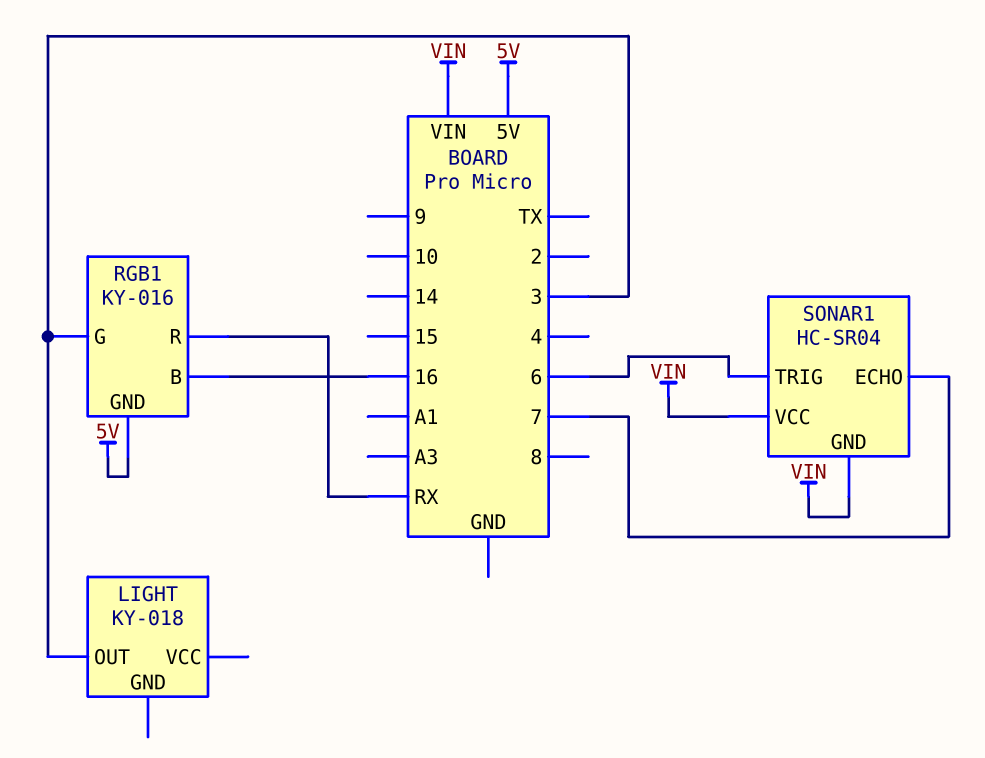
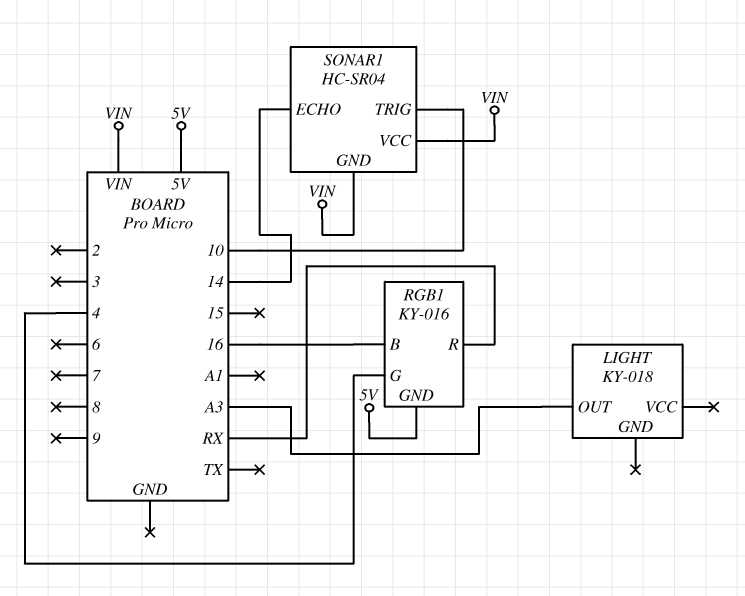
LIGHT pin OUT: 3 -> A3
RGB1 pin G: 3 -> 4
SONAR1 pin ECHO: 7 -> 14
SONAR1 pin TRIG: 6 -> 10

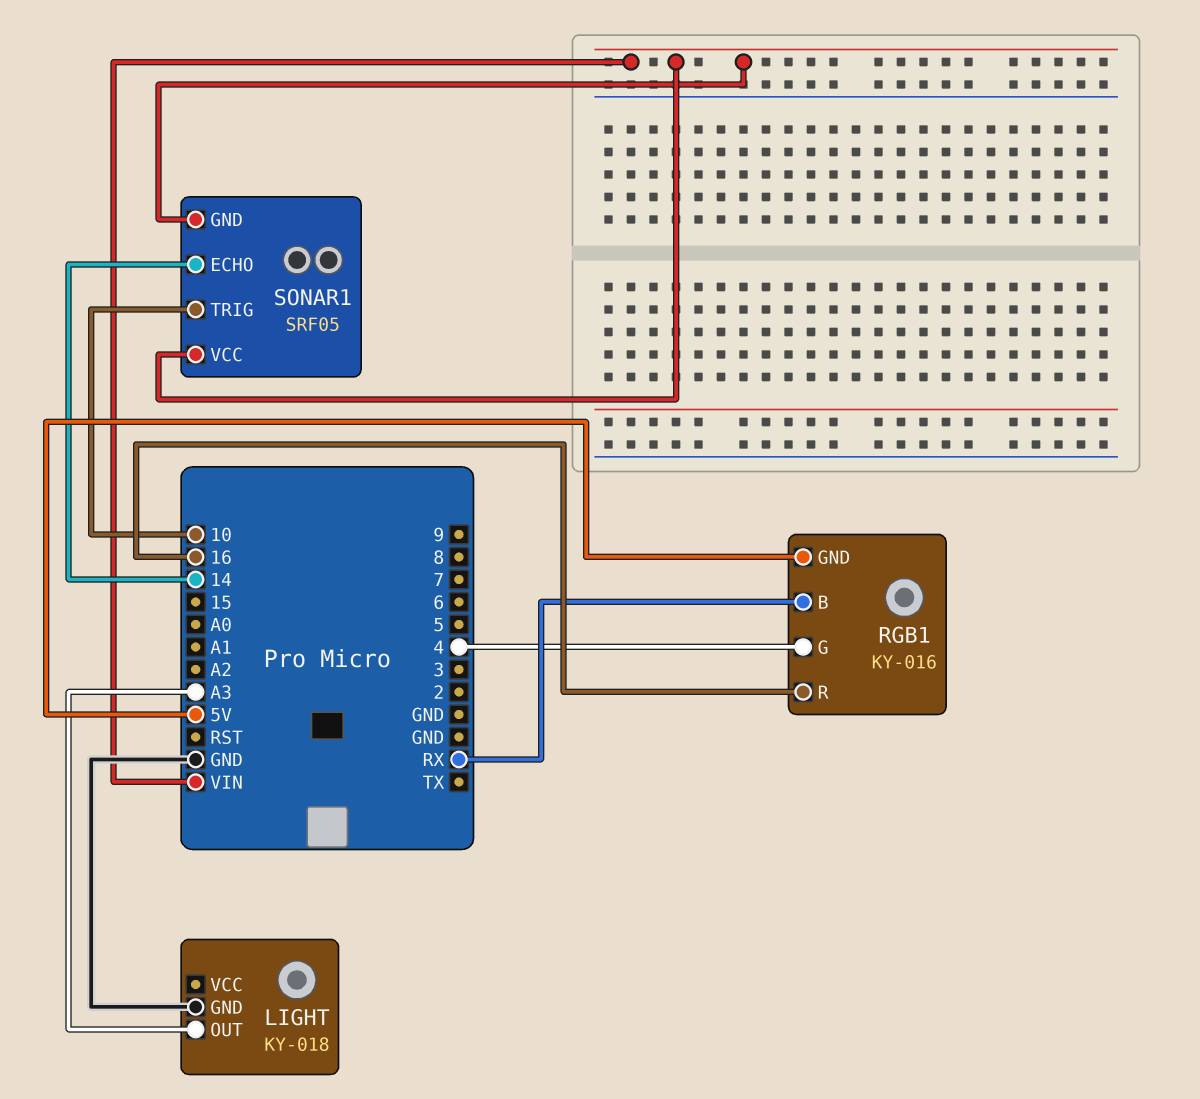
LIGHT pin GND: none -> GND
RGB1 pin B: 16 -> RX
RGB1 pin R: RX -> 16
SONAR1: HC-SR04 -> SRF05

